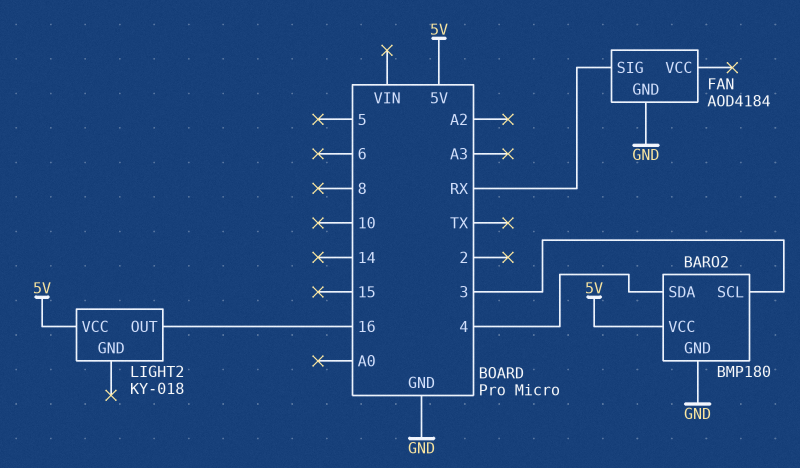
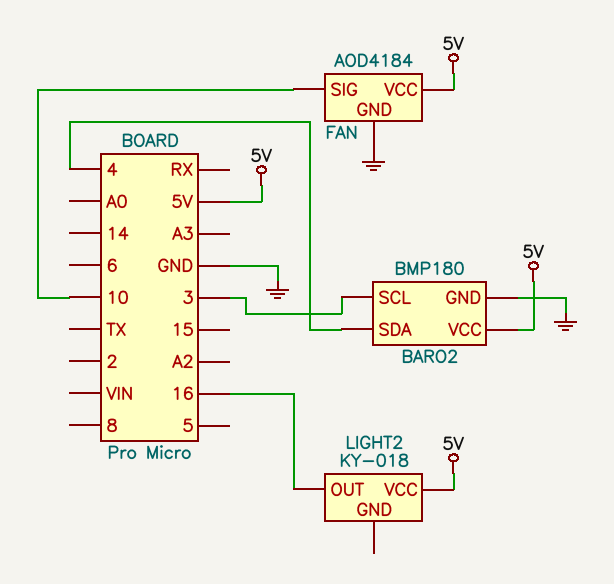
FAN pin SIG: RX -> 10
FAN pin VCC: none -> 5V

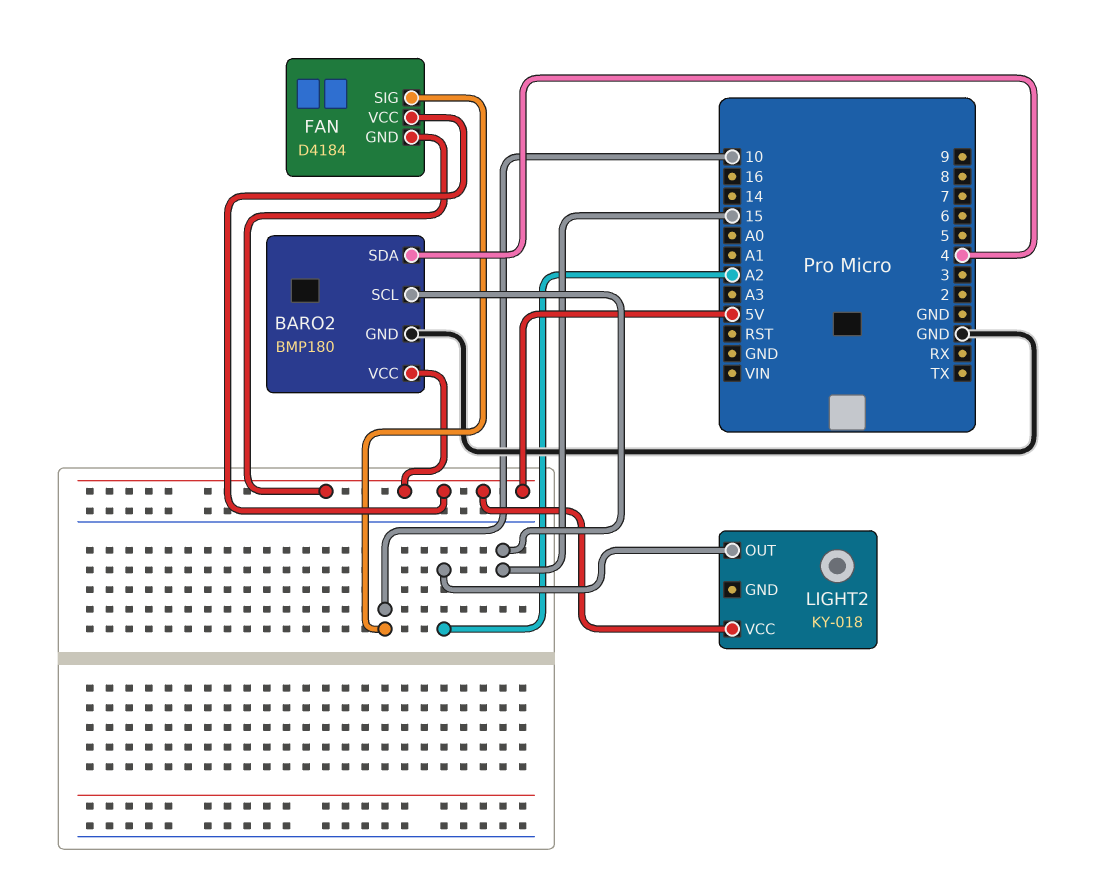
BARO2 pin SCL: 3 -> 15
FAN: AOD4184 -> D4184
FAN pin GND: GND -> 5V
LIGHT2 pin OUT: 16 -> A2

